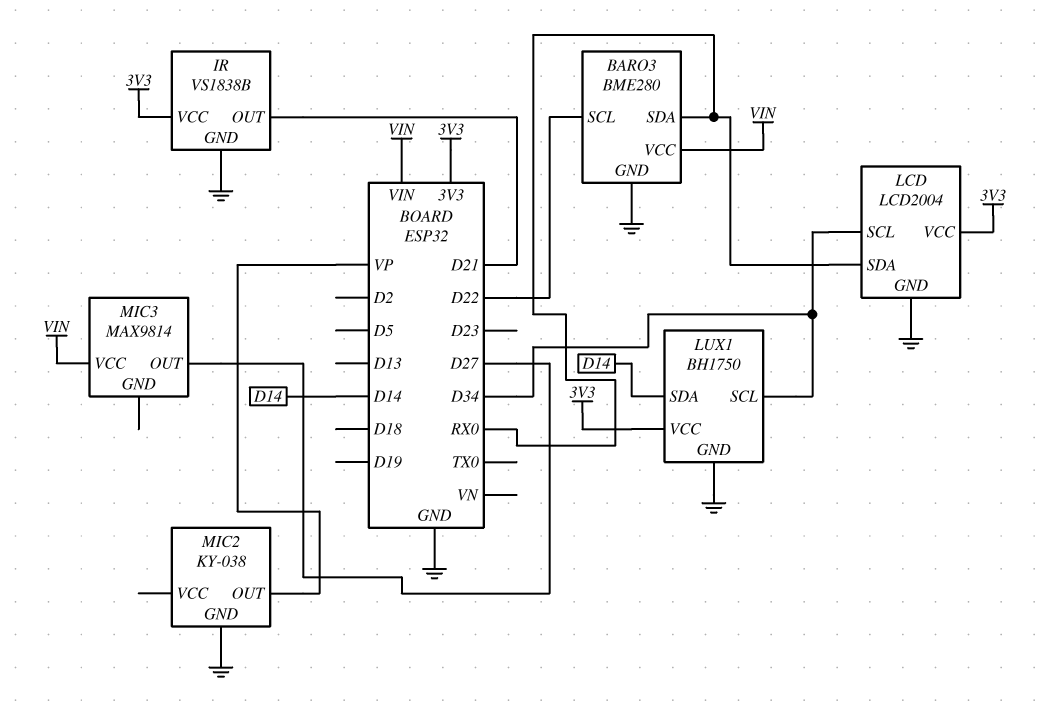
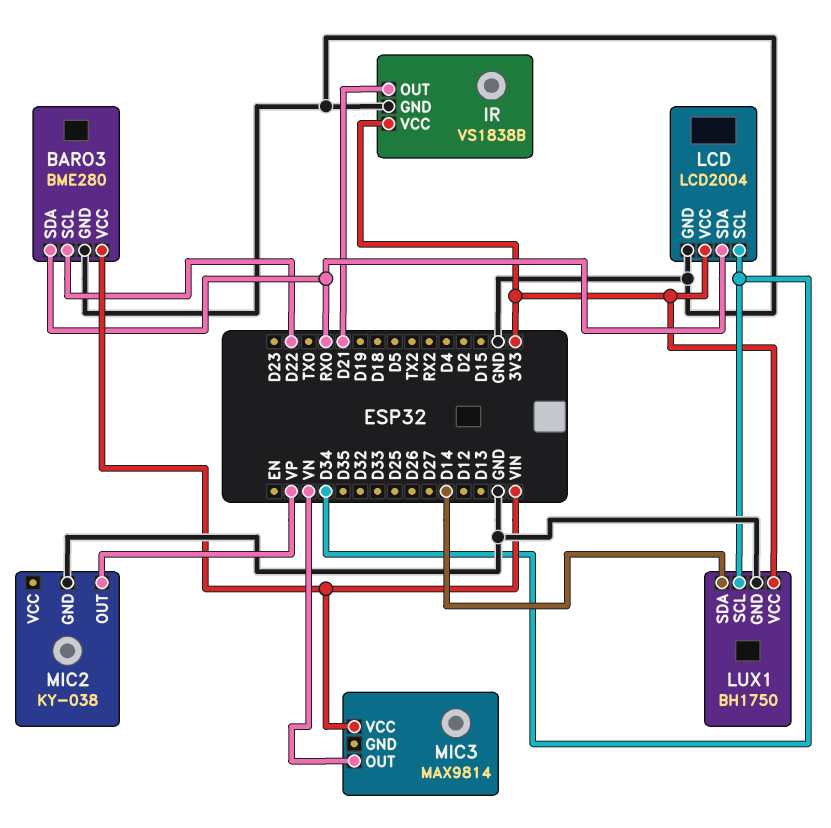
MIC3 pin OUT: D27 -> VN

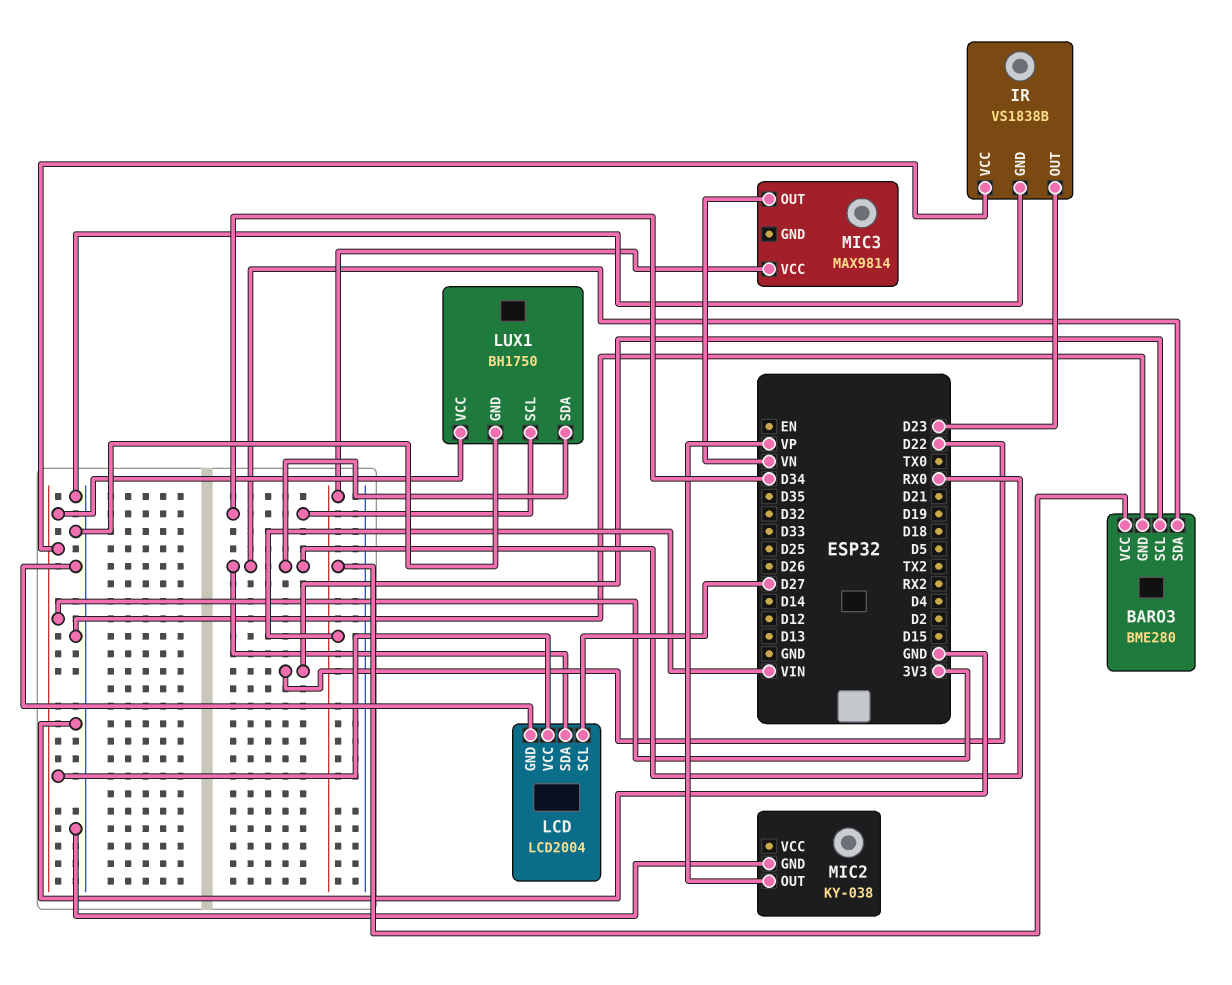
IR pin OUT: D21 -> D23
LCD pin SCL: D34 -> D27
LUX1 pin SDA: D14 -> RX0

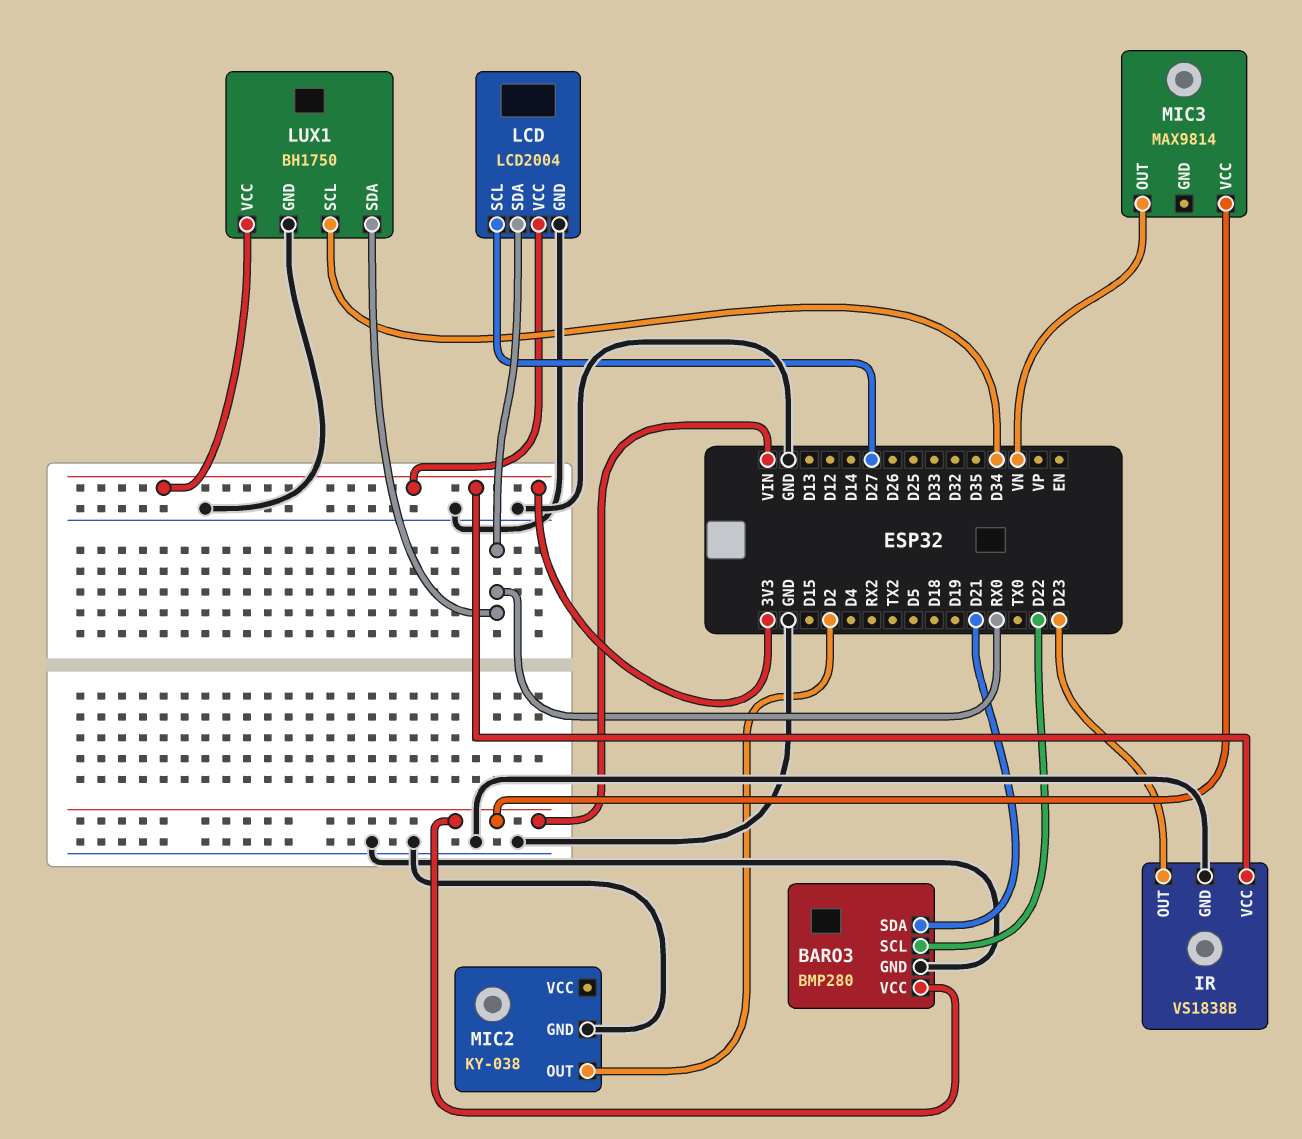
BARO3: BME280 -> BMP280
BARO3 pin SDA: RX0 -> D21
MIC2 pin OUT: VP -> D2

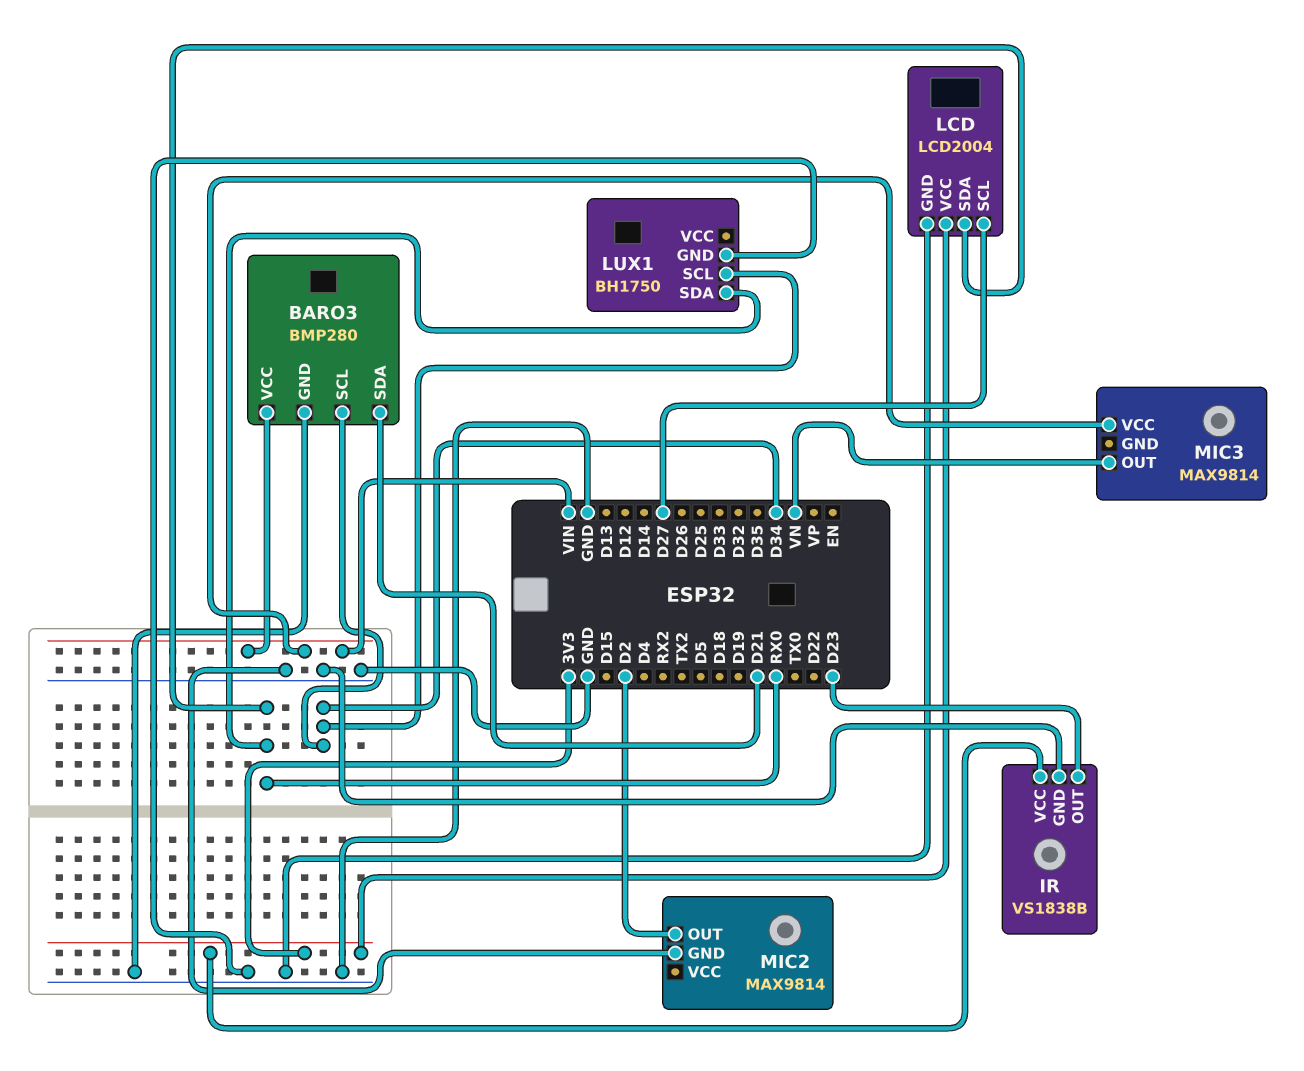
BARO3 pin SCL: D22 -> D34
LUX1 pin VCC: 3V3 -> none
MIC2: KY-038 -> MAX9814

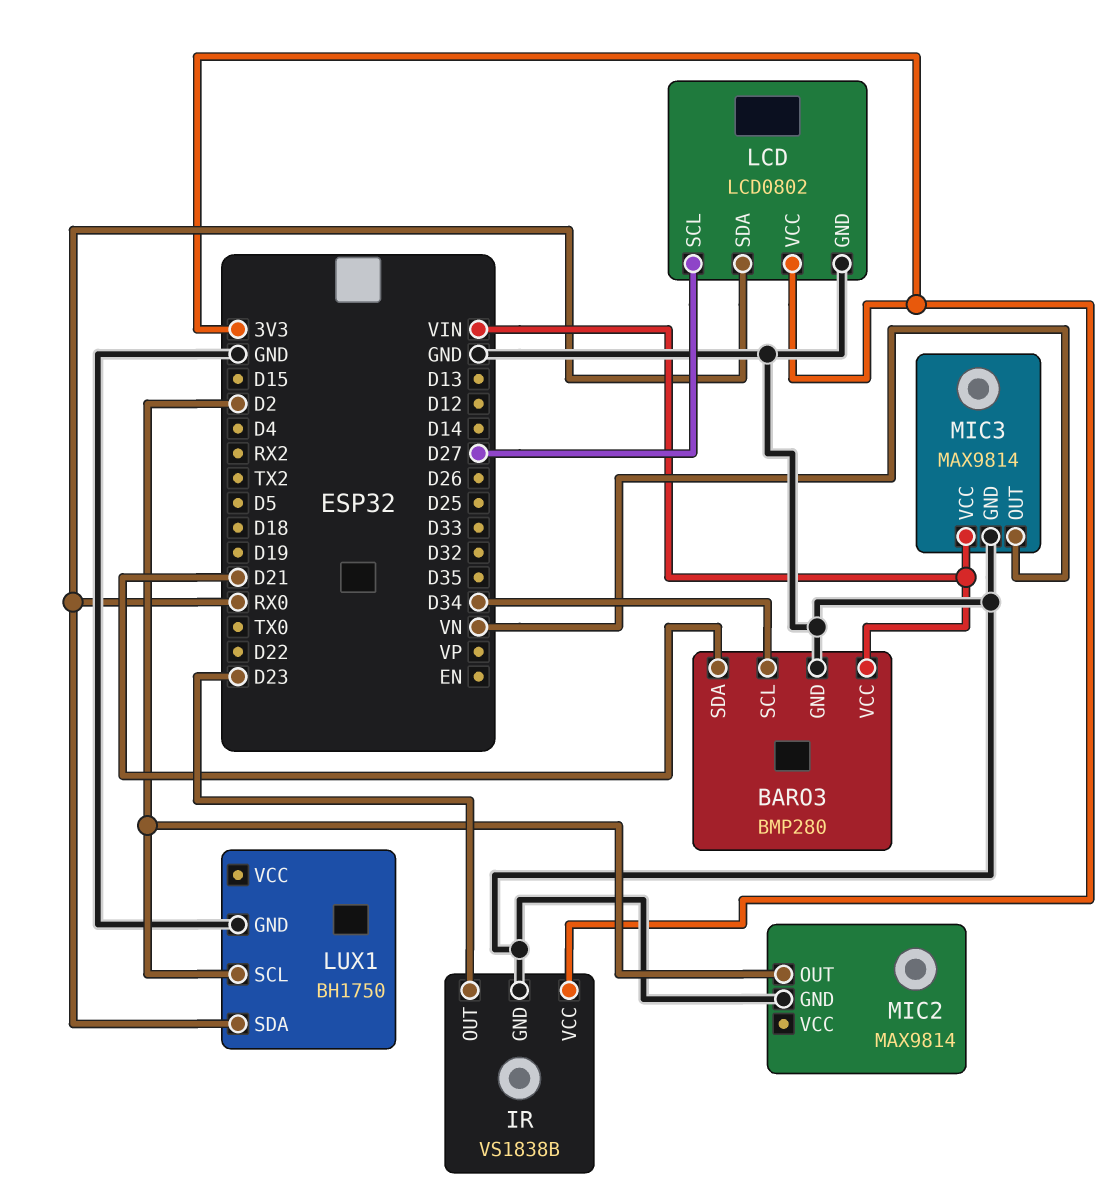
LCD: LCD2004 -> LCD0802
LUX1 pin SCL: D34 -> D2
MIC3 pin GND: none -> GND

